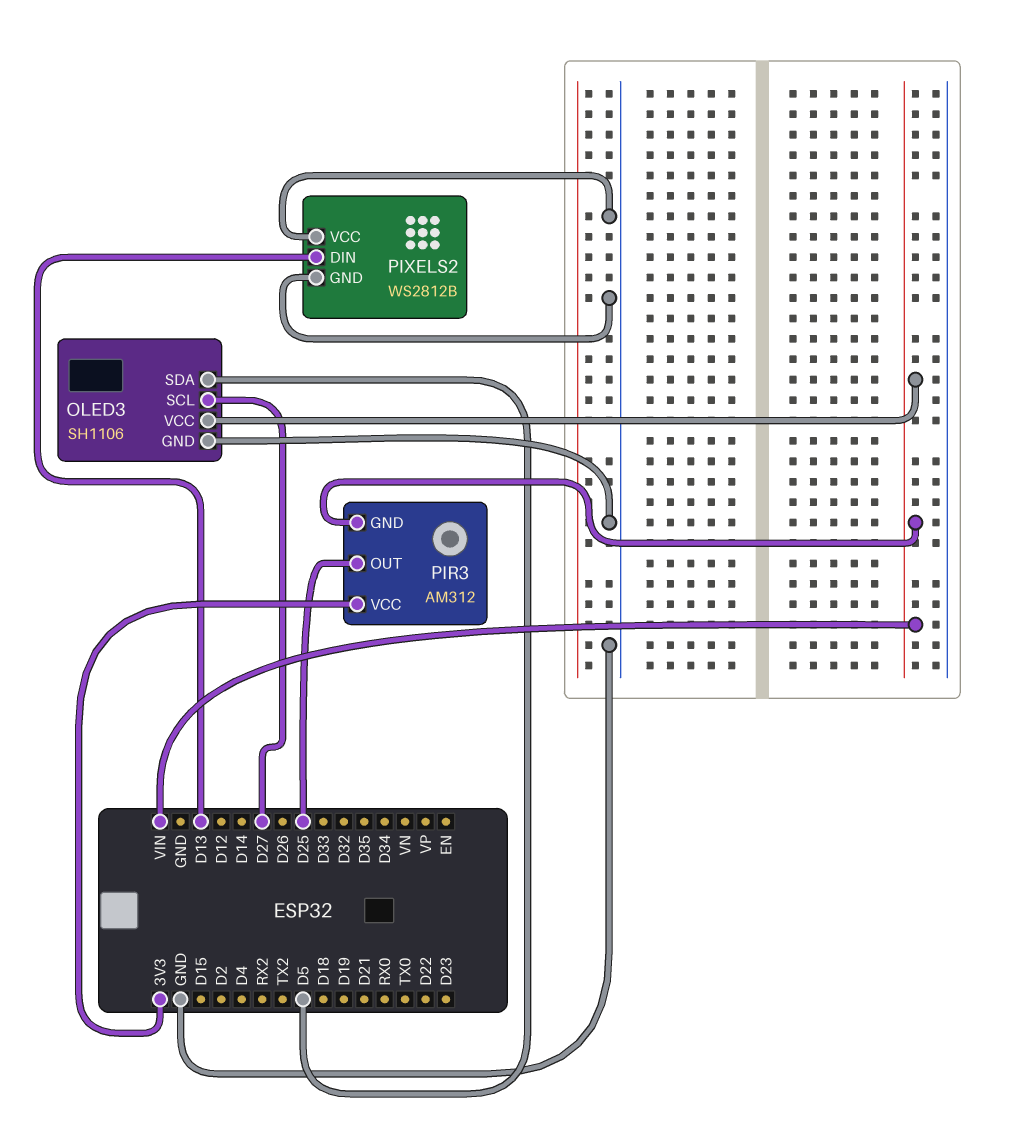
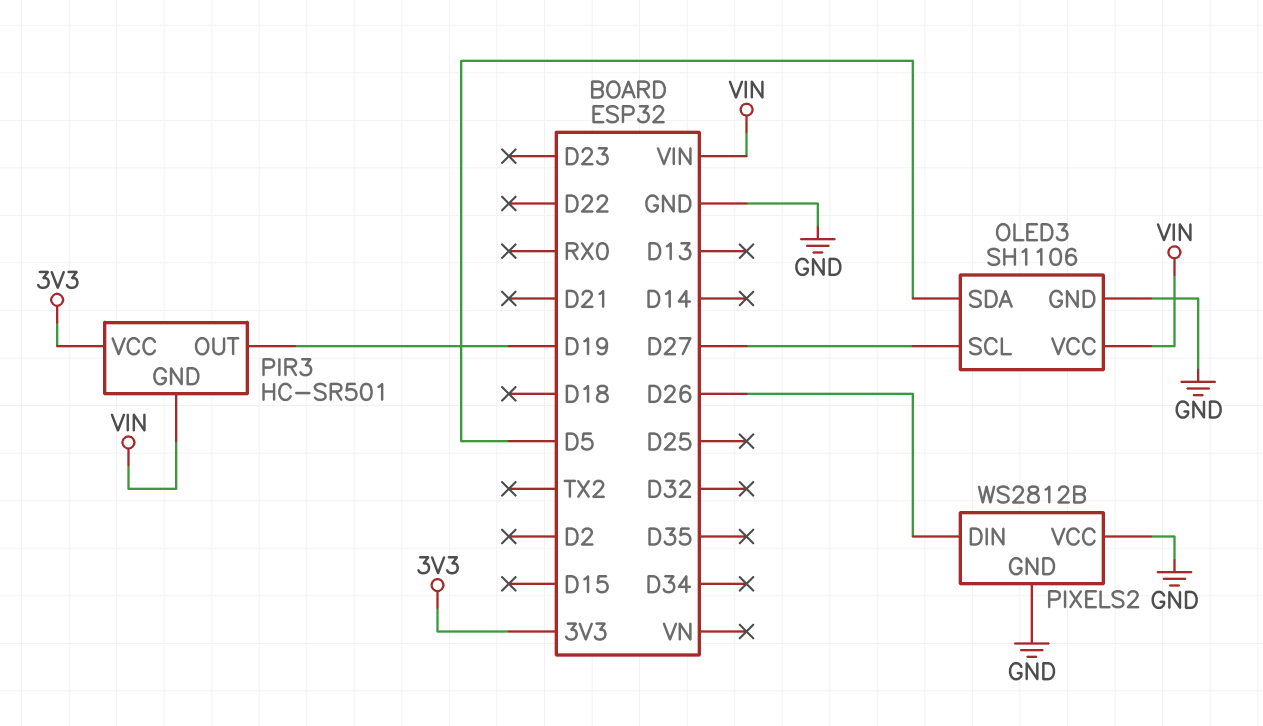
PIR3: AM312 -> HC-SR501
PIR3 pin OUT: D25 -> D19
PIXELS2 pin DIN: D13 -> D26

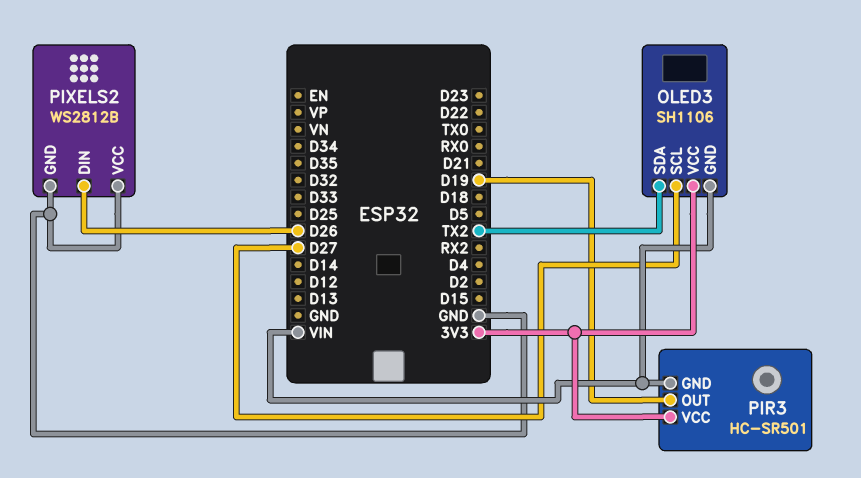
OLED3 pin GND: GND -> VIN
OLED3 pin SDA: D5 -> TX2
OLED3 pin VCC: VIN -> 3V3

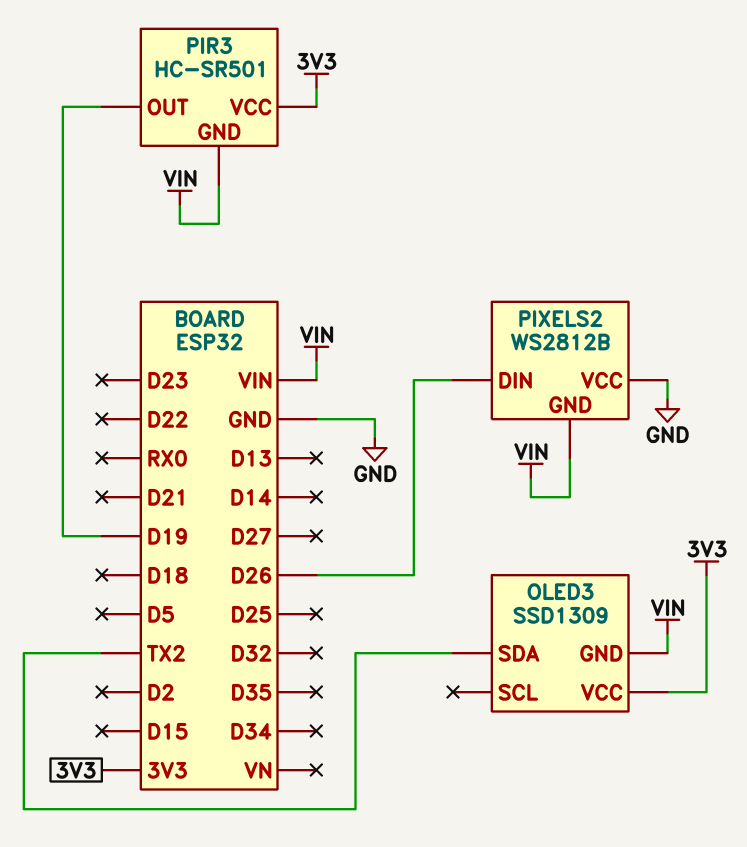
OLED3: SH1106 -> SSD1309
OLED3 pin SCL: D27 -> none
PIXELS2 pin GND: GND -> VIN

